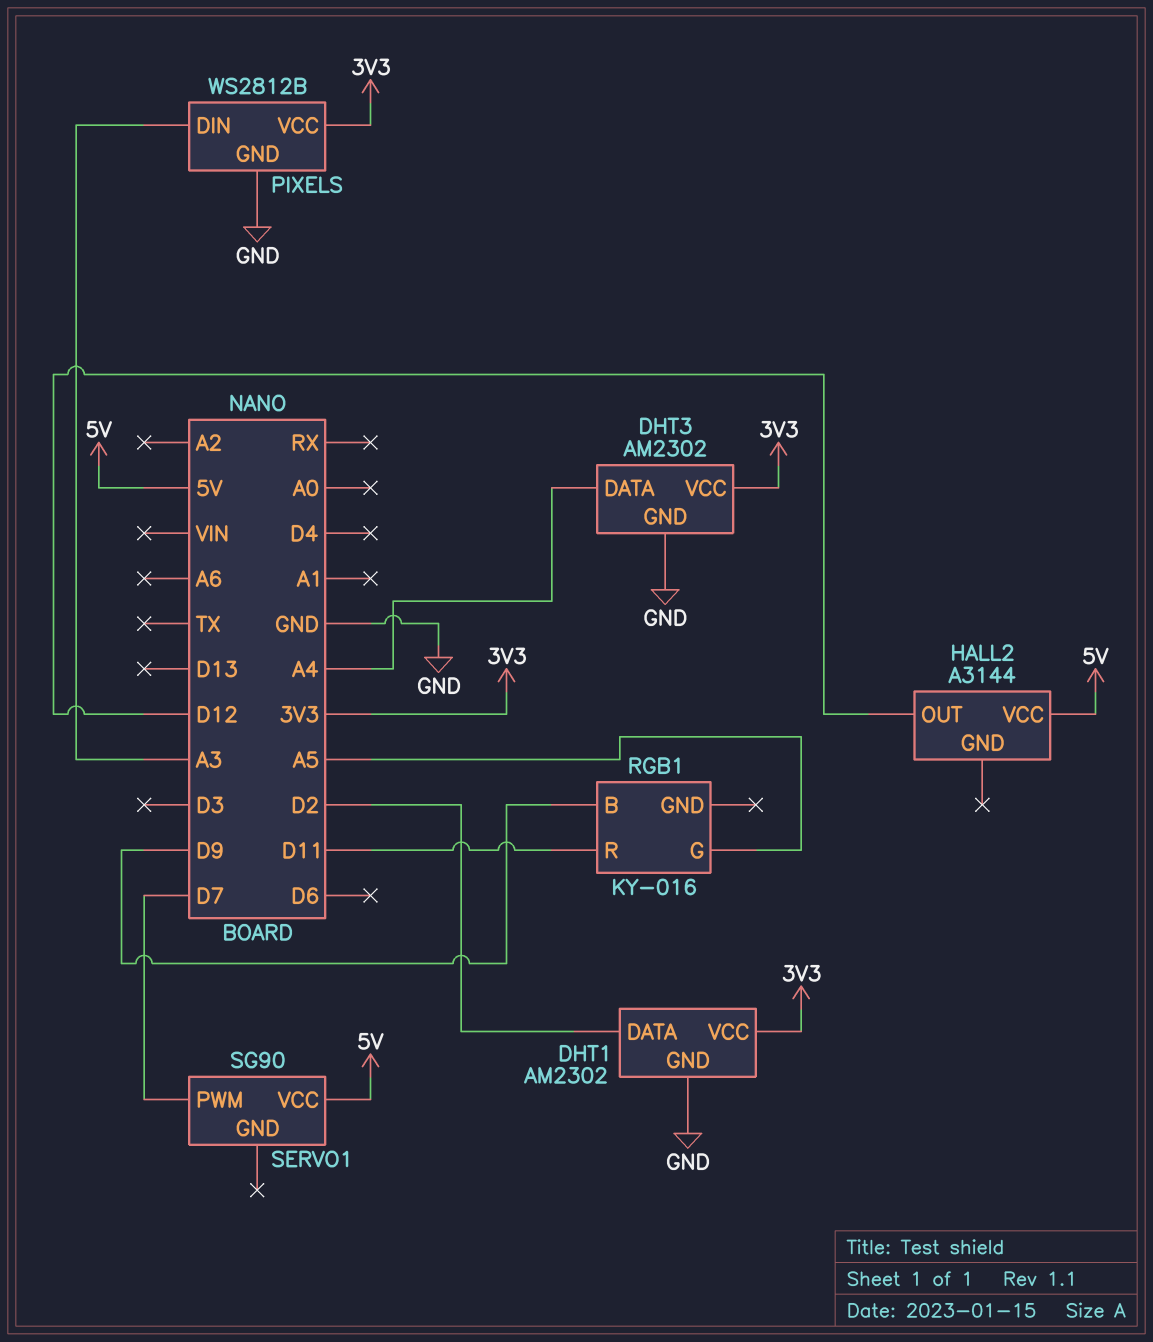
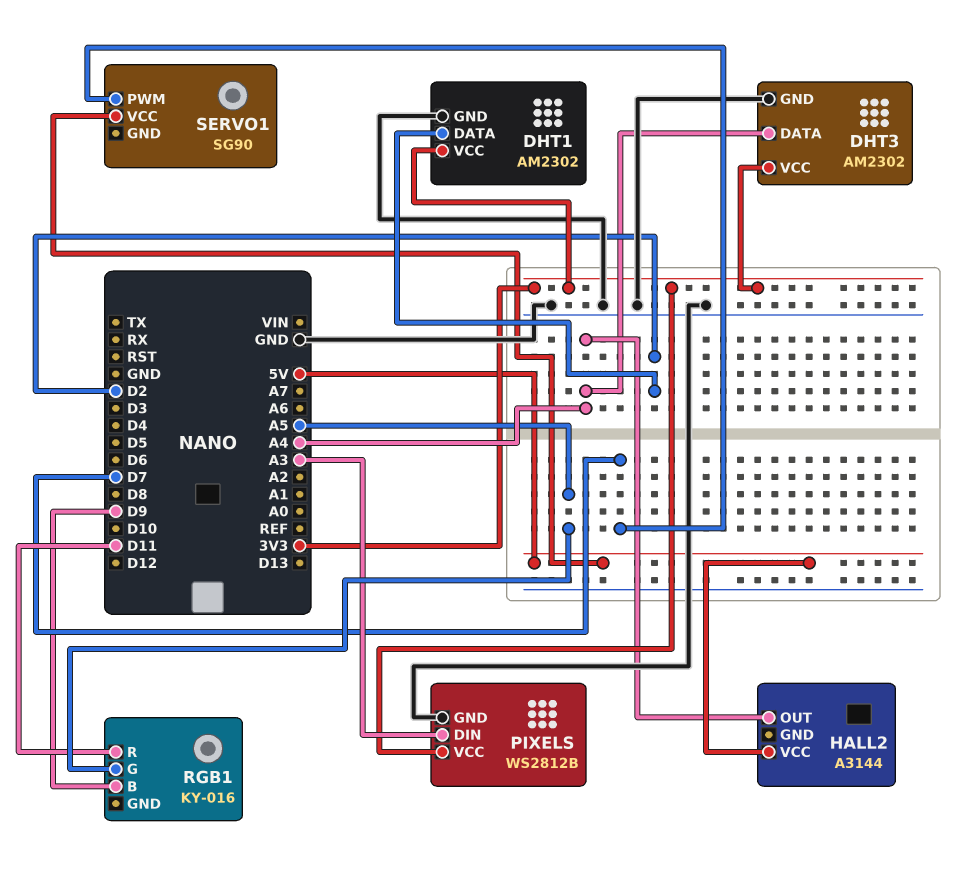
HALL2 pin OUT: D12 -> A4

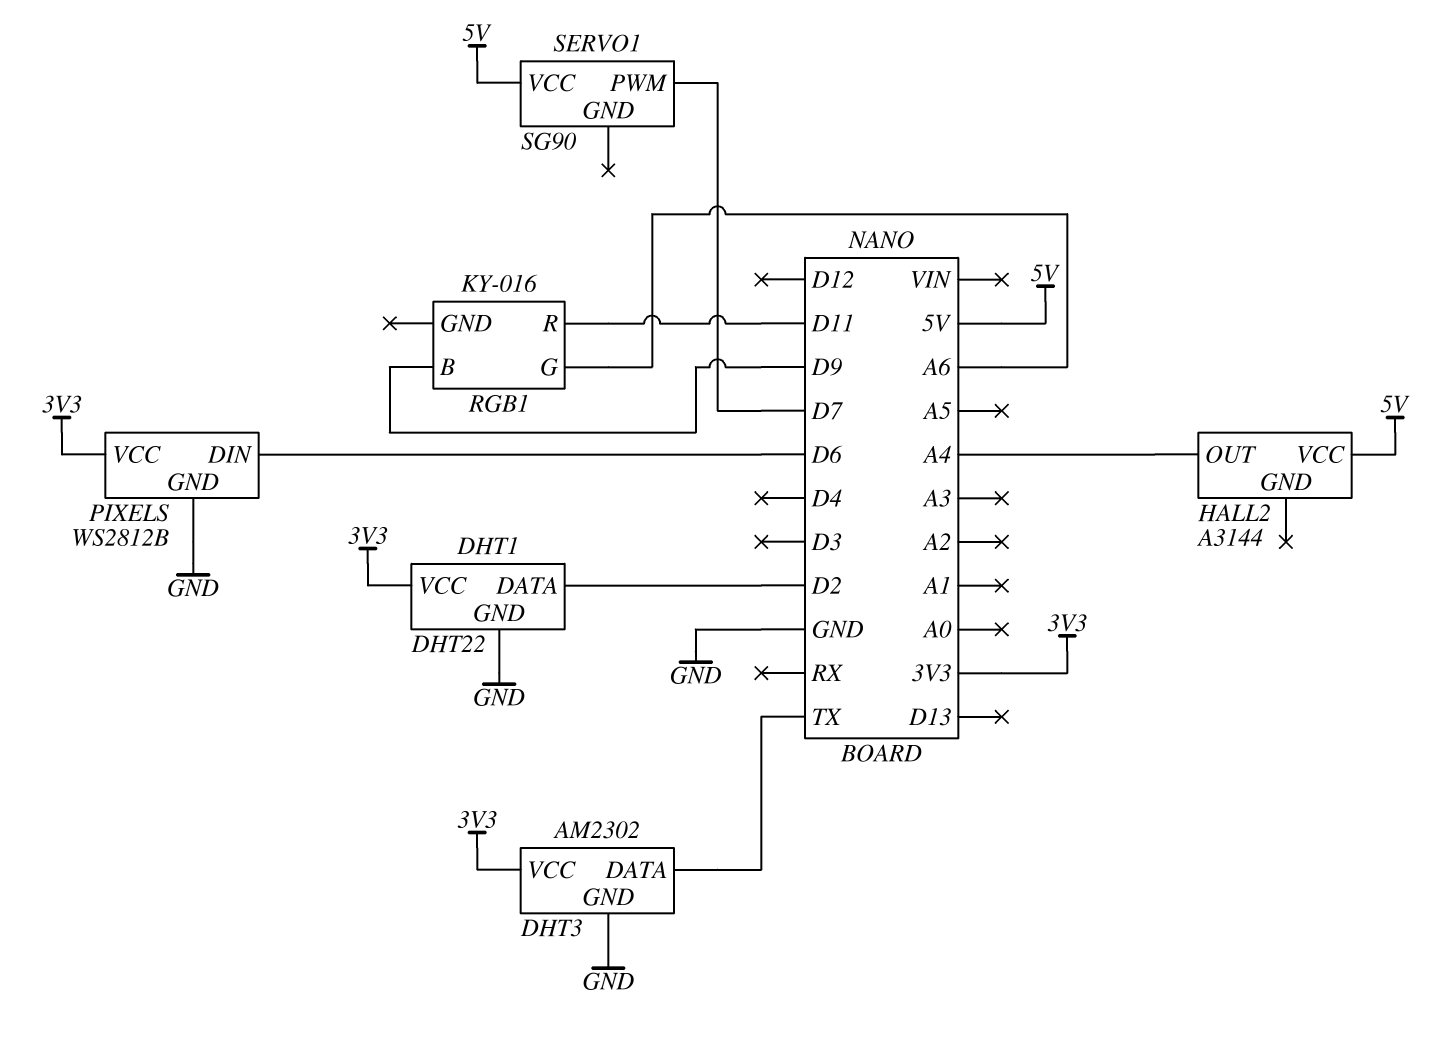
DHT1: AM2302 -> DHT22
DHT3 pin DATA: A4 -> TX
PIXELS pin DIN: A3 -> D6
RGB1 pin G: A5 -> A6

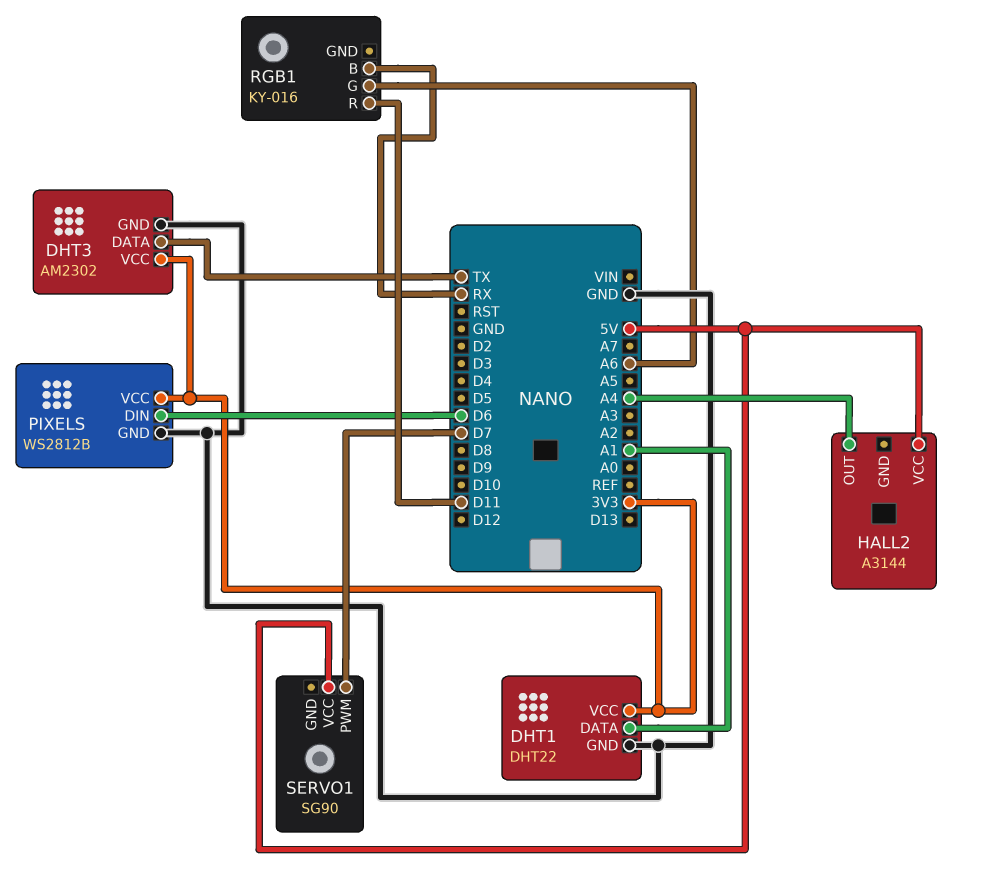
DHT1 pin DATA: D2 -> A1
RGB1 pin B: D9 -> RX

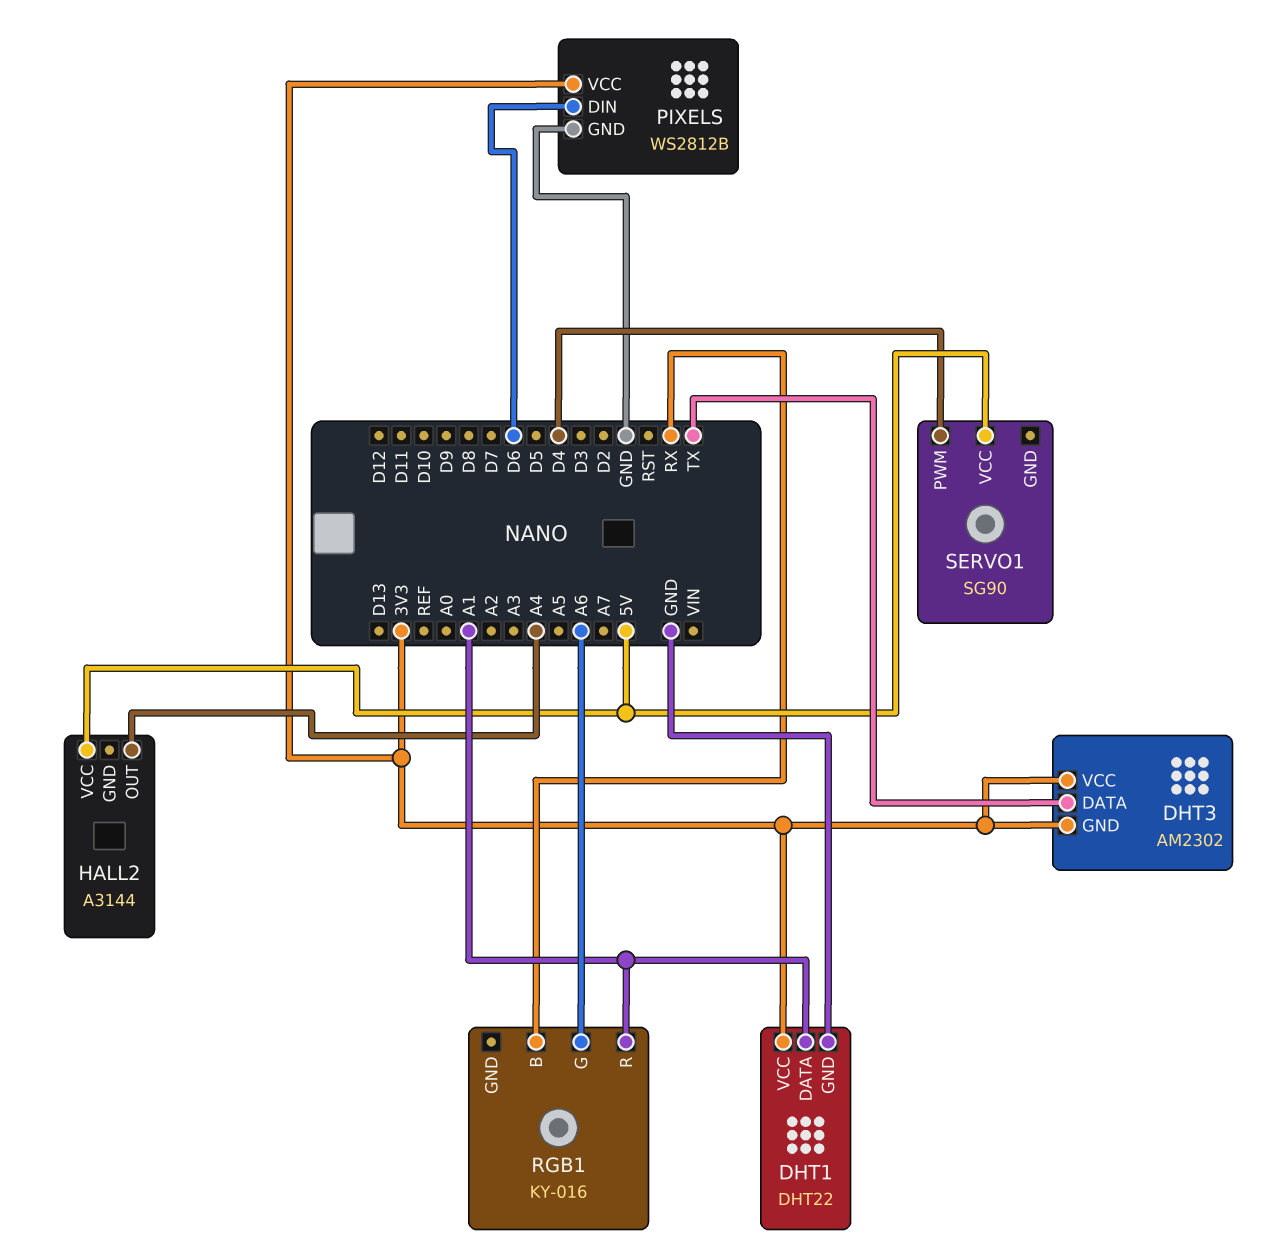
DHT3 pin GND: GND -> 3V3
RGB1 pin R: D11 -> A1
SERVO1 pin PWM: D7 -> D4

